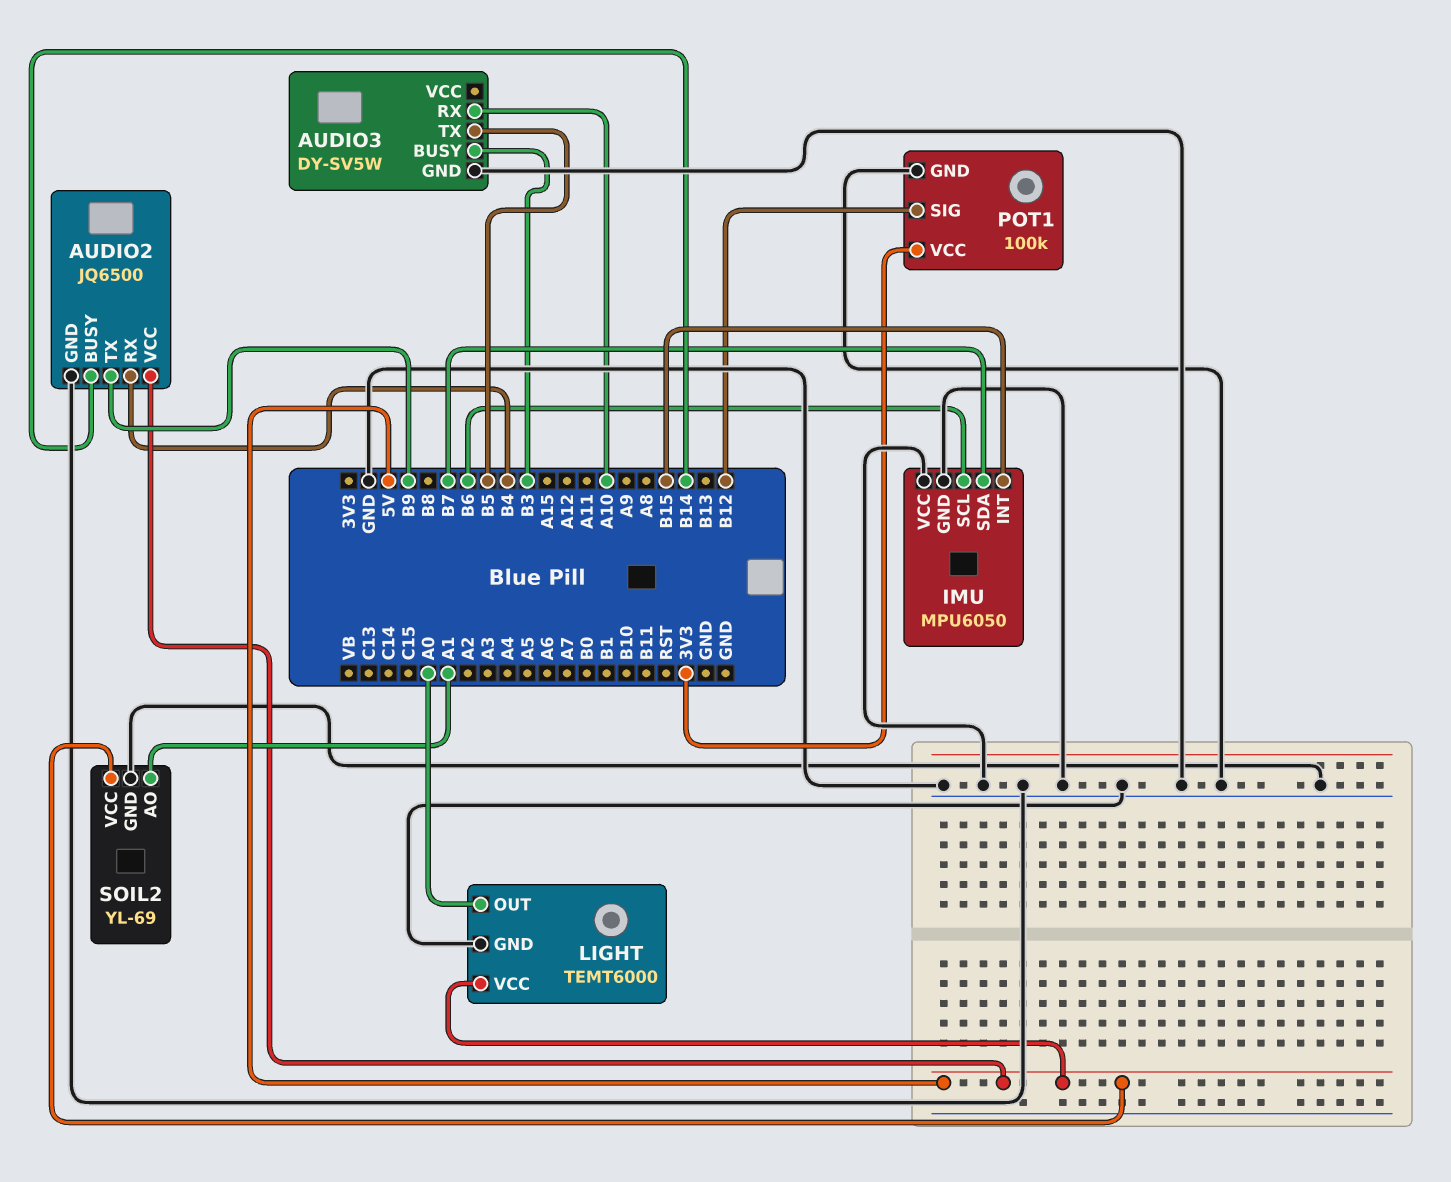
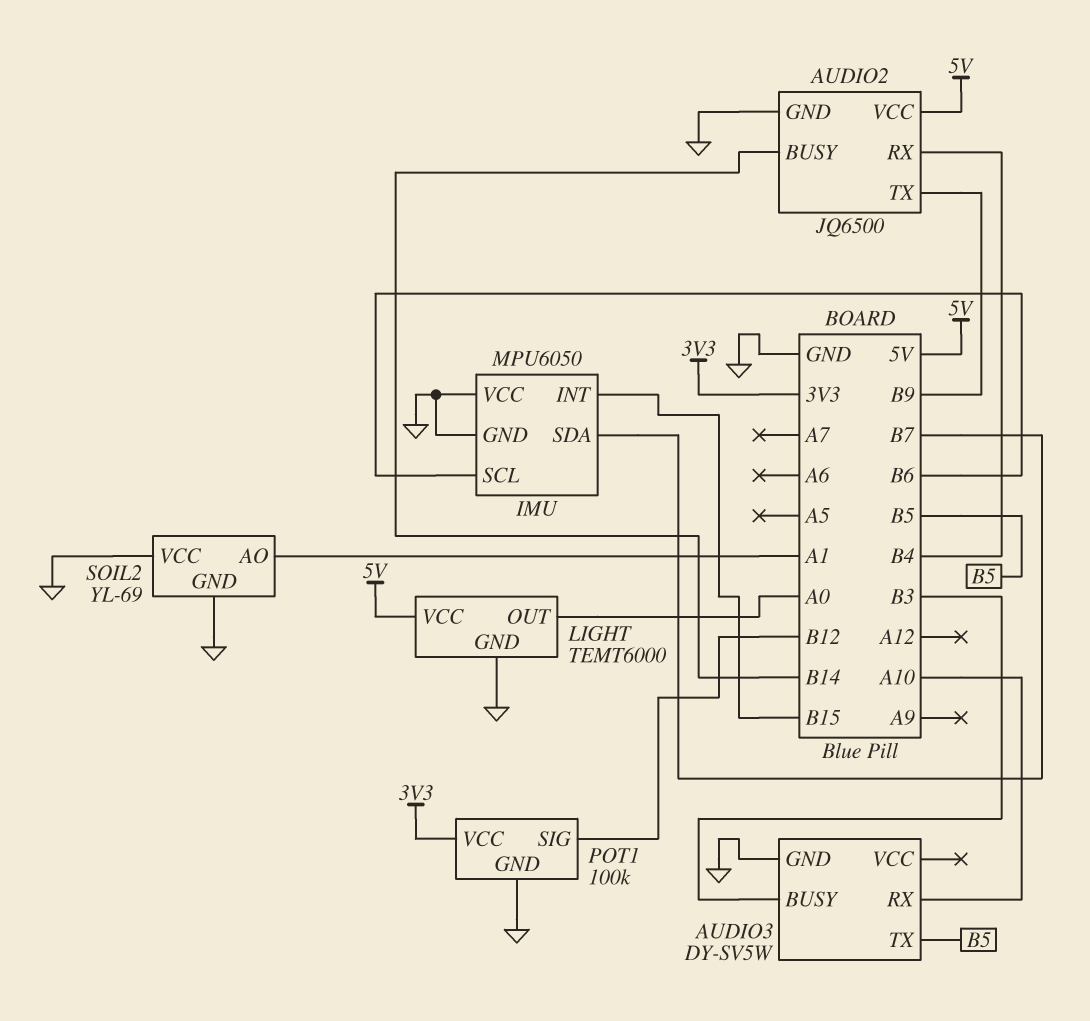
SOIL2 pin VCC: 5V -> GND

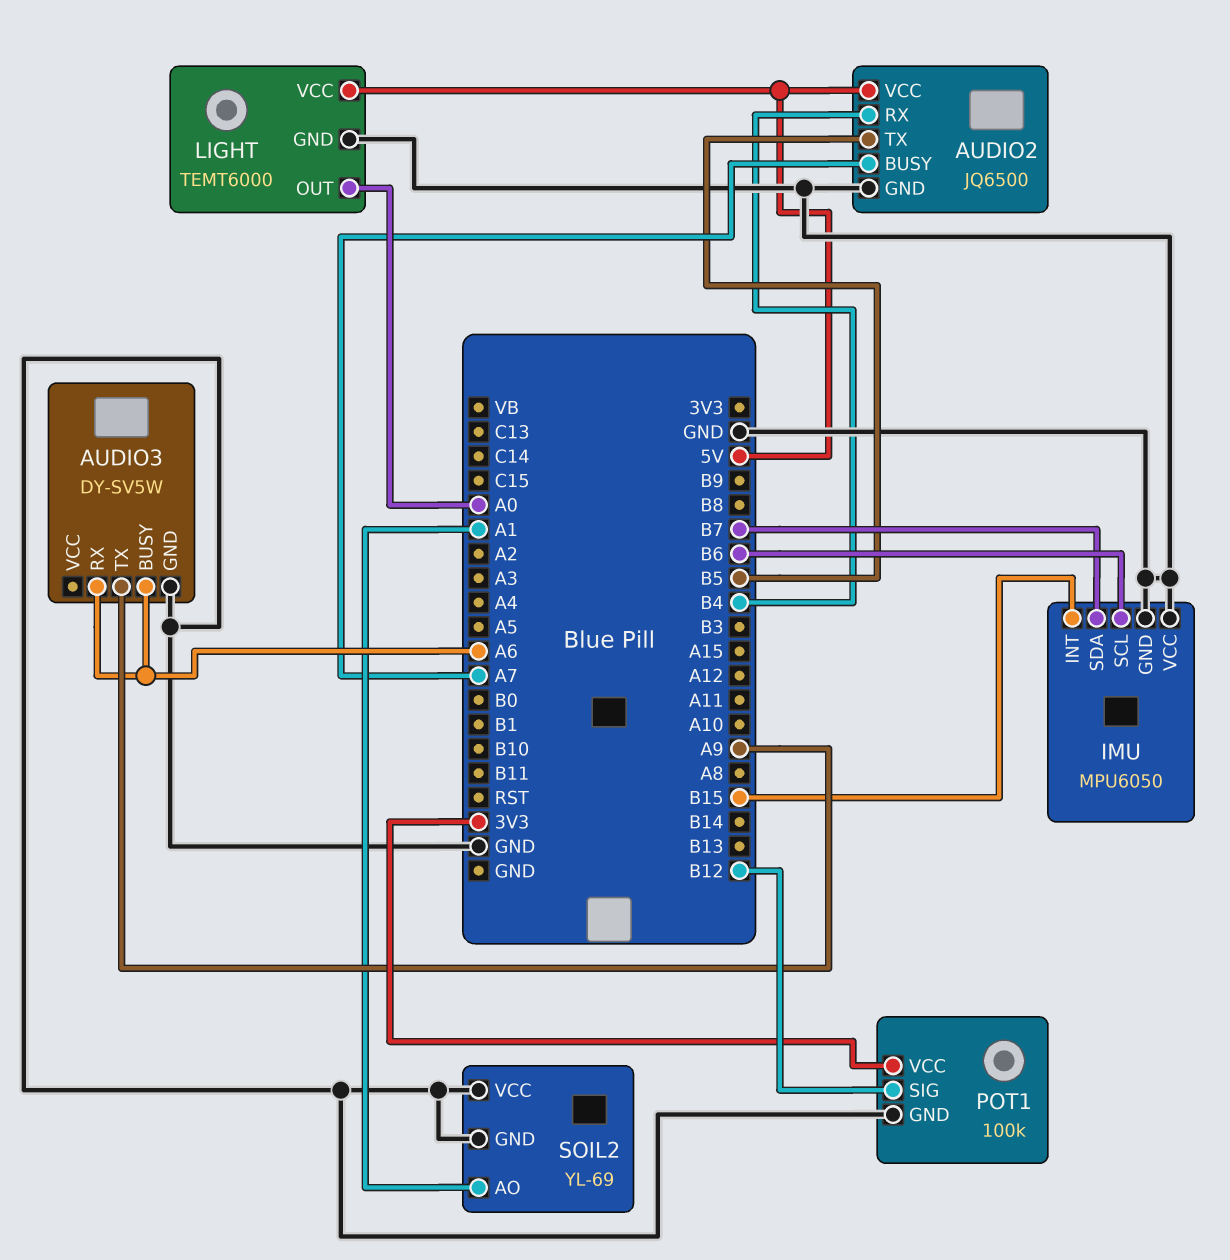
AUDIO2 pin BUSY: B14 -> A7
AUDIO2 pin TX: B9 -> B5
AUDIO3 pin BUSY: B3 -> A6
AUDIO3 pin RX: A10 -> A6
AUDIO3 pin TX: B5 -> A9

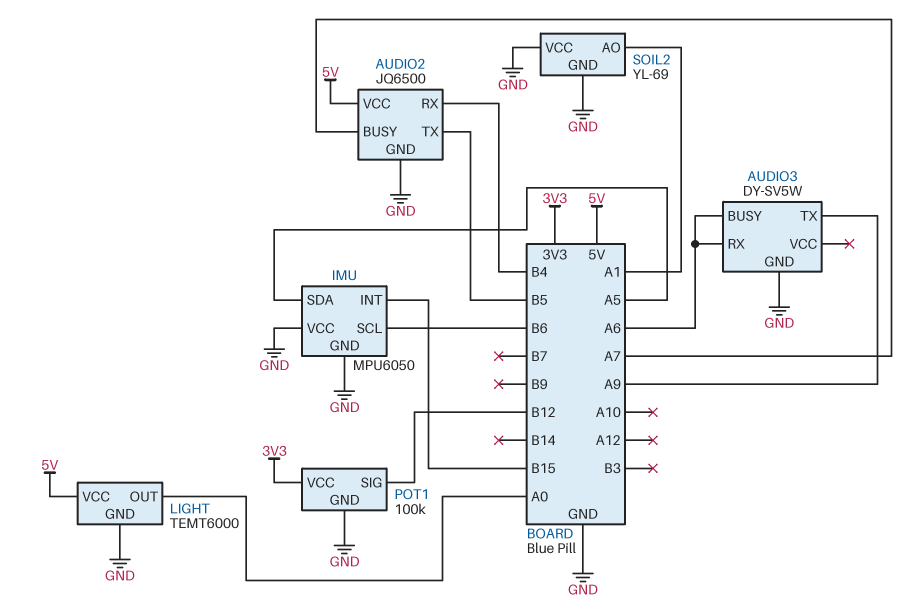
IMU pin SDA: B7 -> A5

